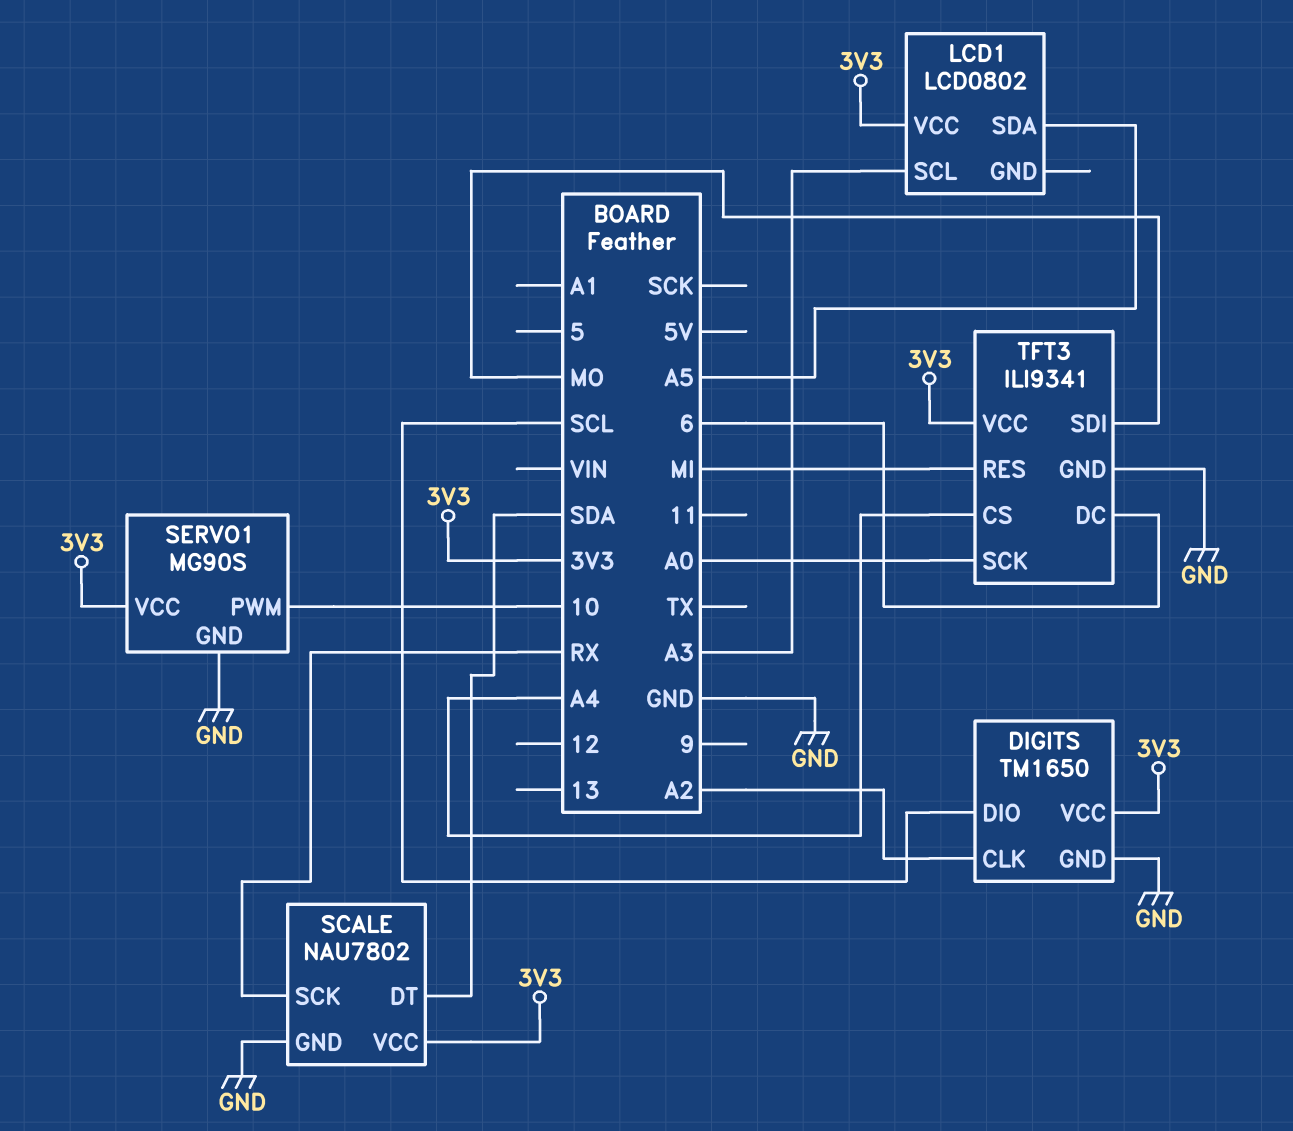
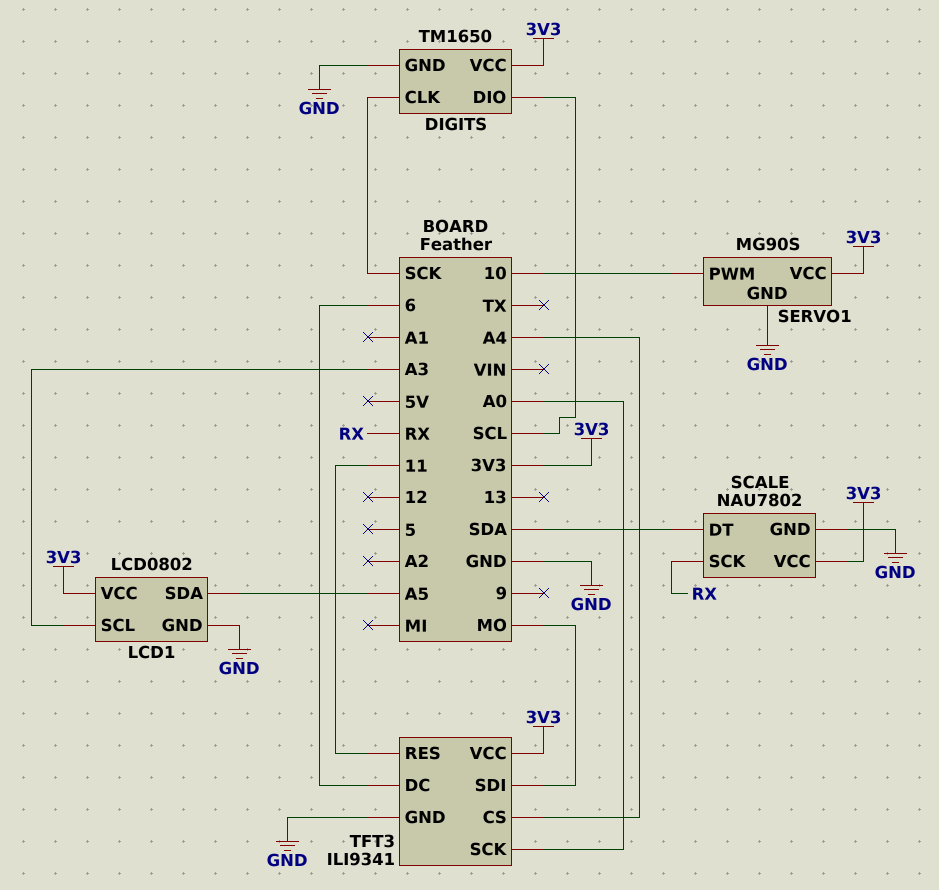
DIGITS pin CLK: A2 -> SCK
LCD1 pin GND: none -> GND
TFT3 pin RES: MI -> 11

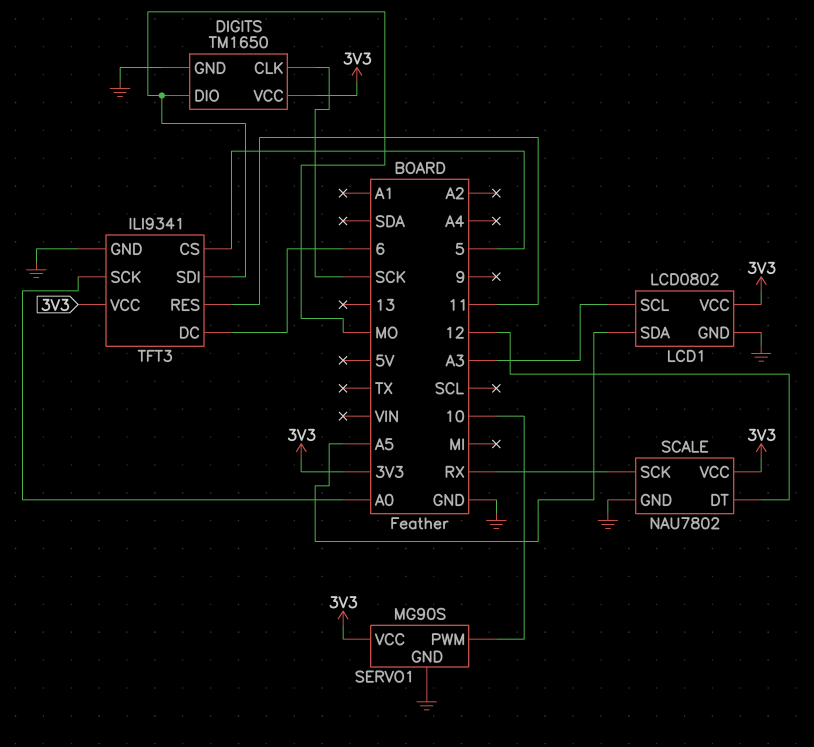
DIGITS pin DIO: SCL -> MO
SCALE pin DT: SDA -> 12
TFT3 pin CS: A4 -> 5

